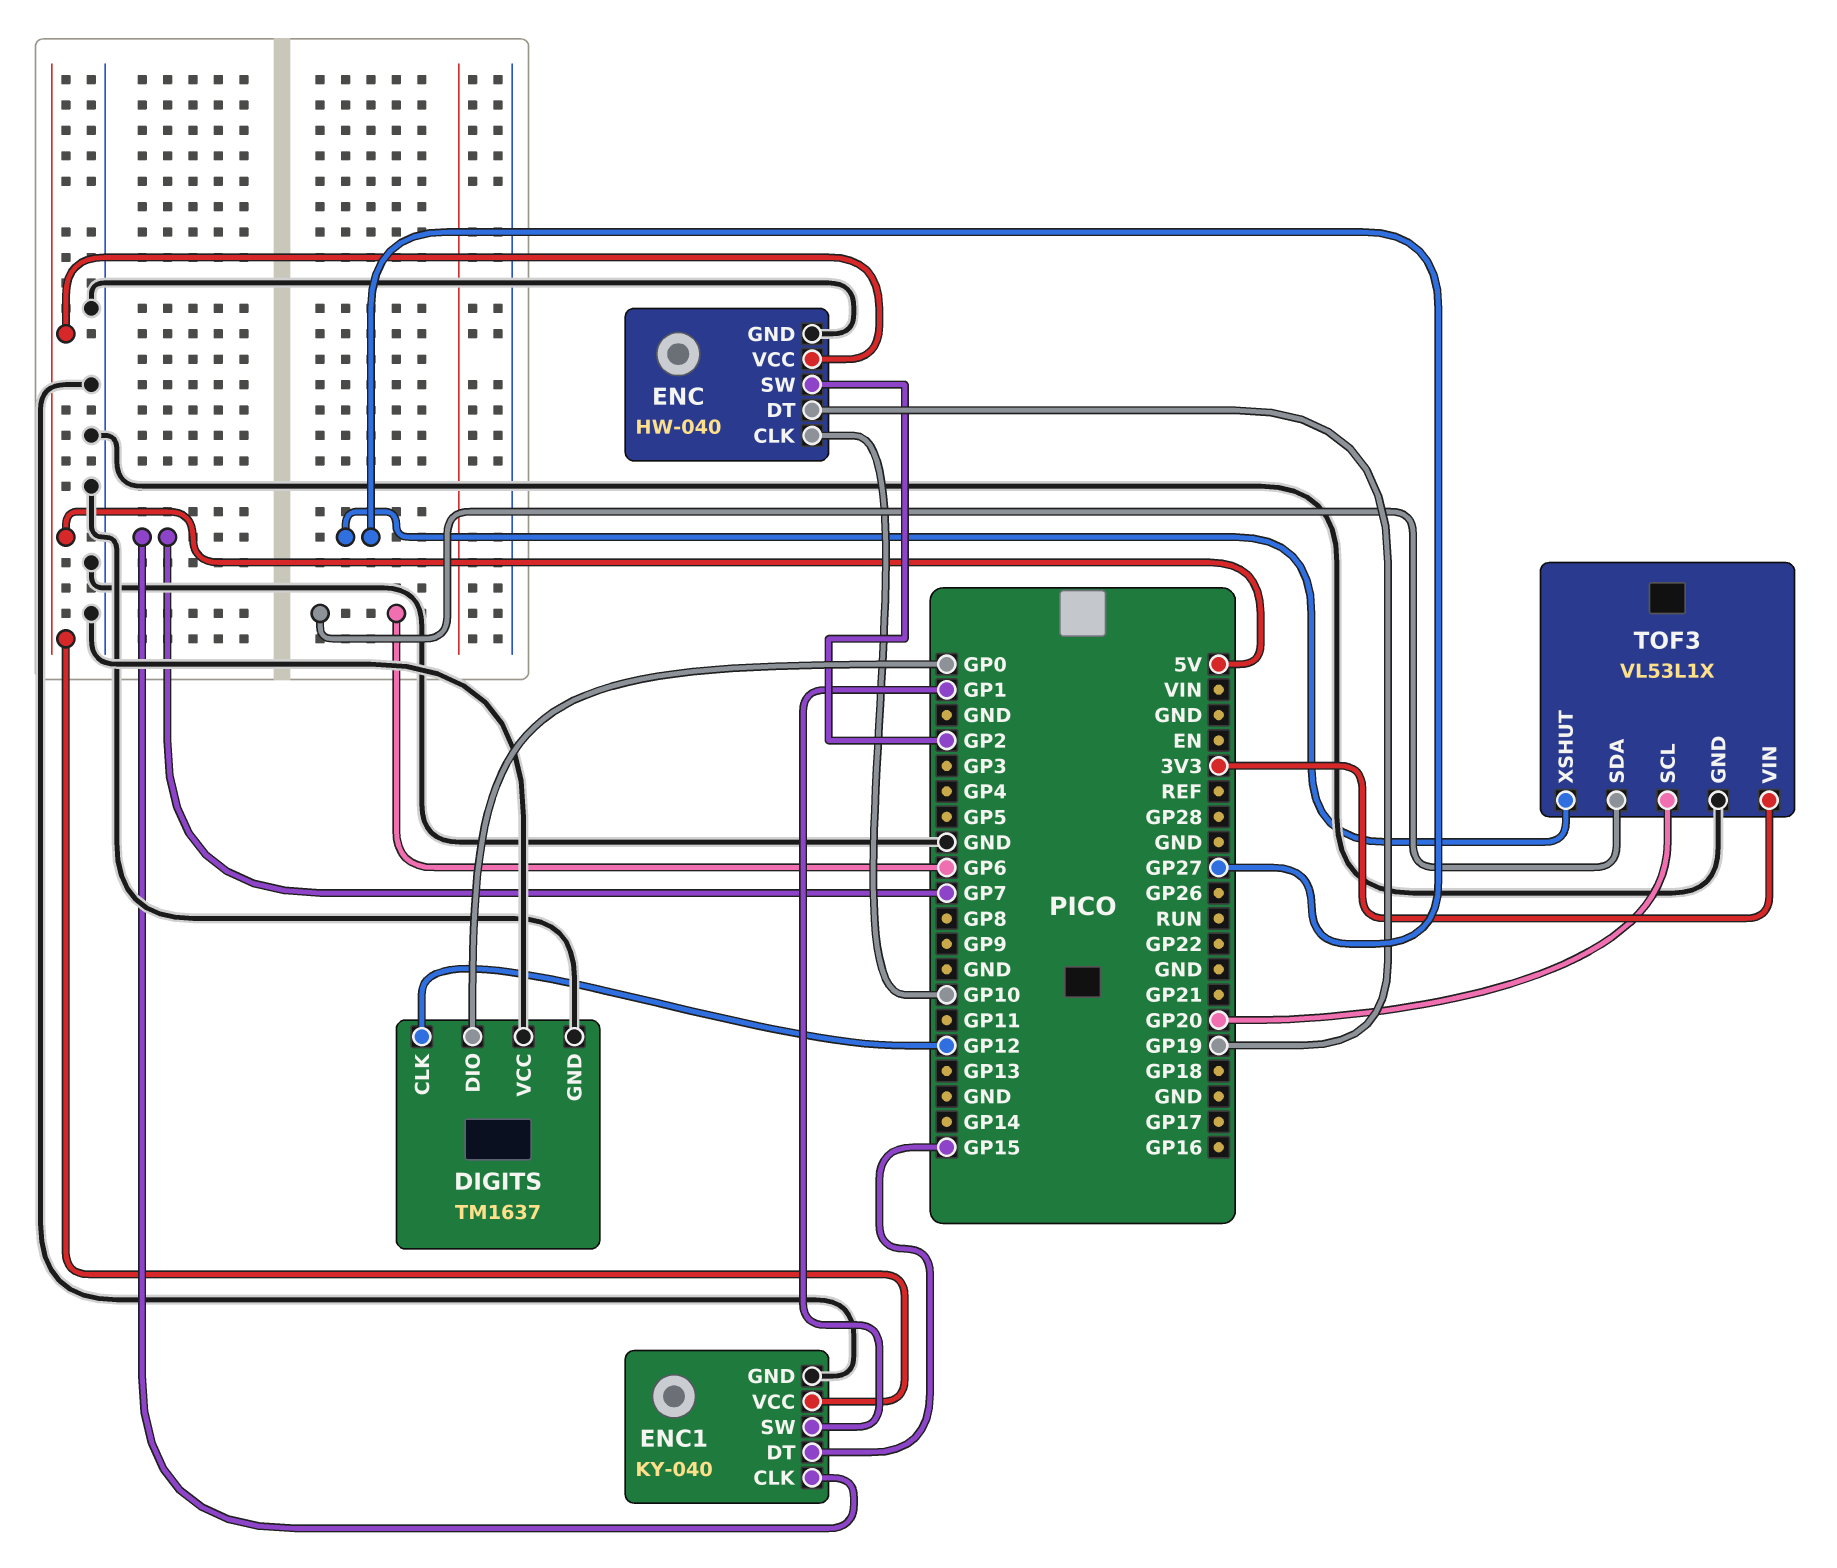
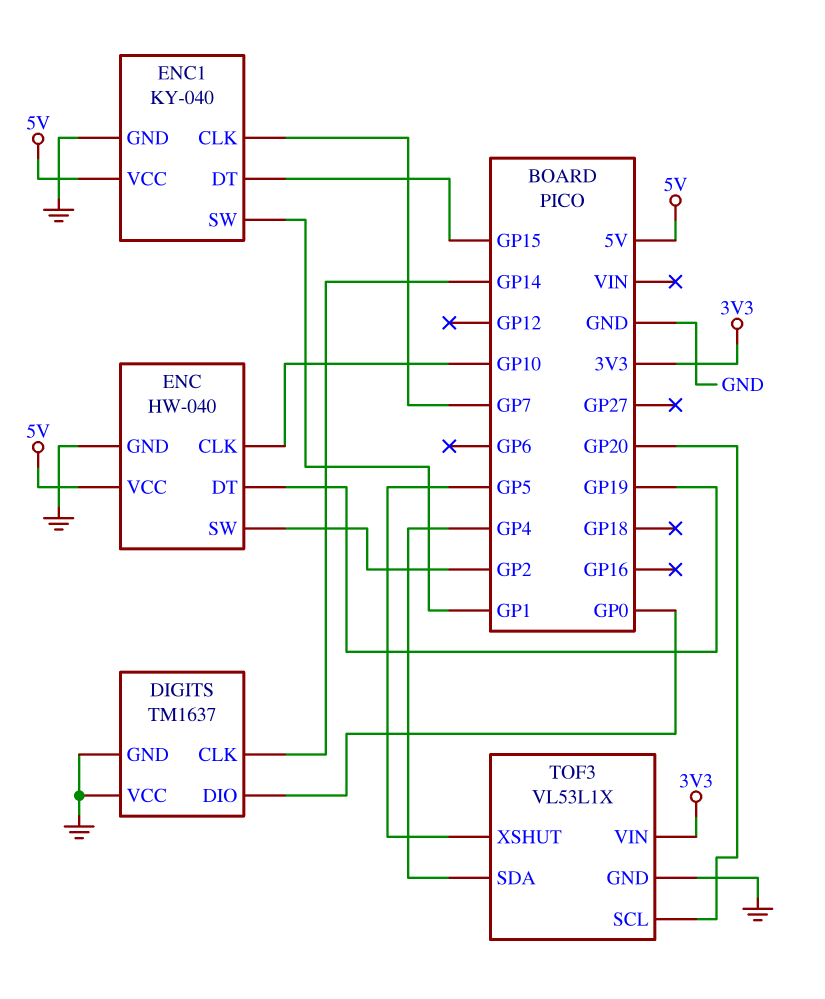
DIGITS pin CLK: GP12 -> GP14
TOF3 pin SDA: GP6 -> GP4
TOF3 pin XSHUT: GP27 -> GP5

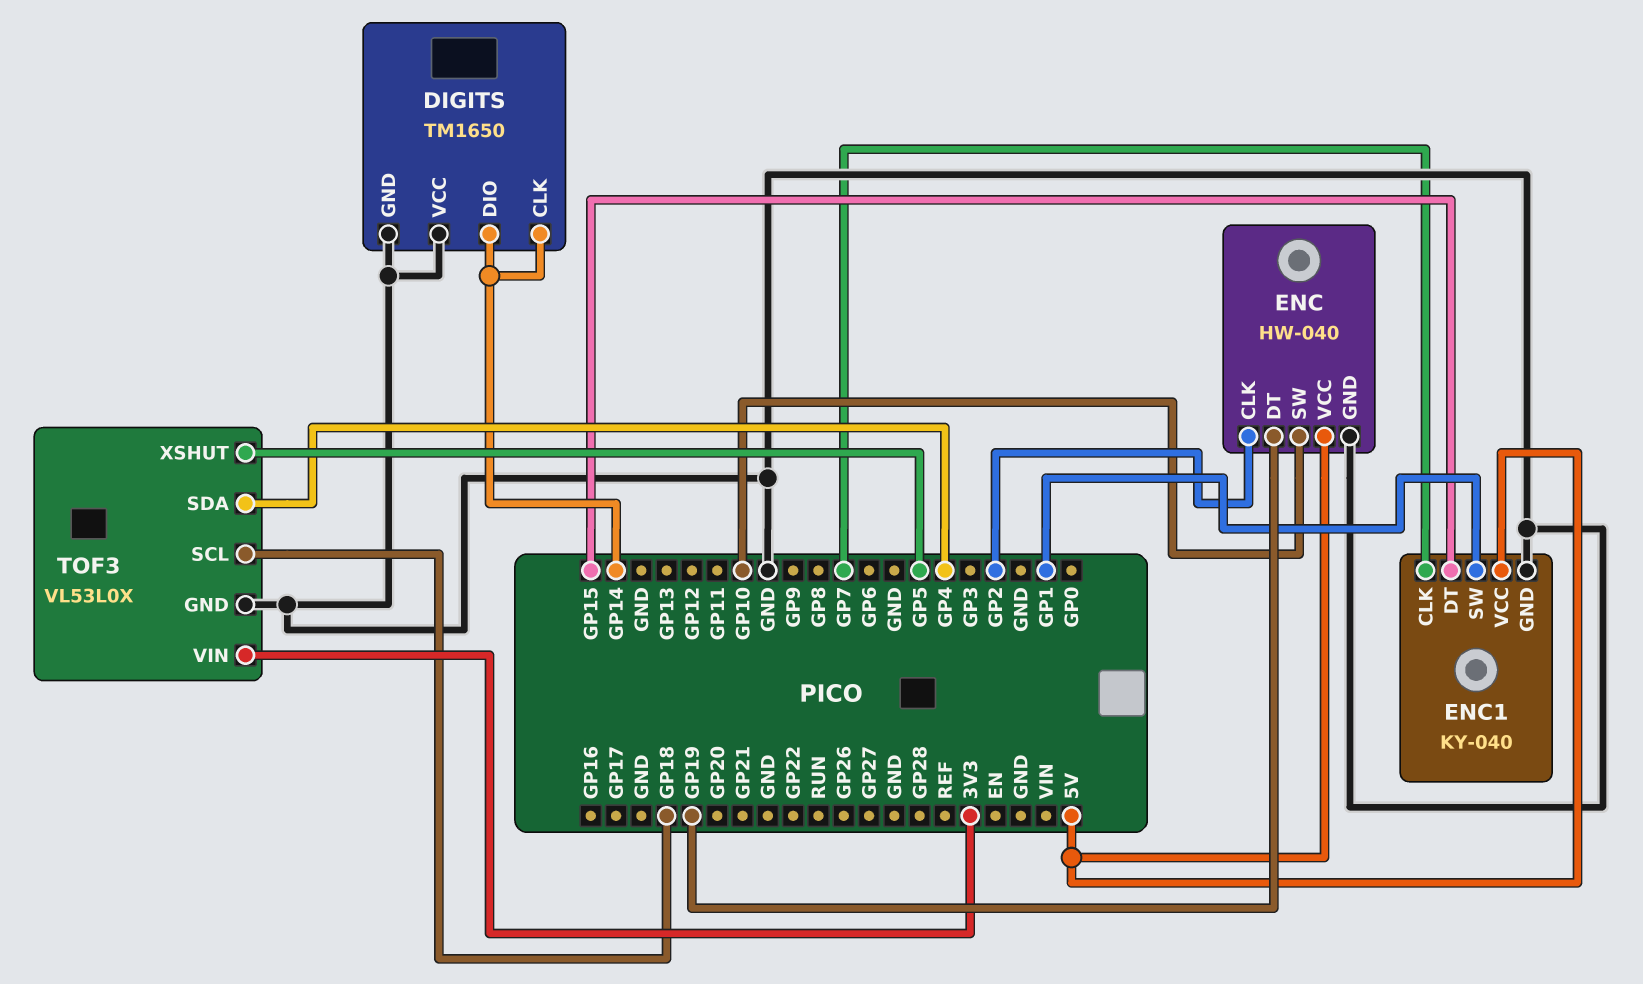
DIGITS: TM1637 -> TM1650
DIGITS pin DIO: GP0 -> GP14
ENC pin CLK: GP10 -> GP2
ENC pin SW: GP2 -> GP10
TOF3: VL53L1X -> VL53L0X
TOF3 pin SCL: GP20 -> GP18

